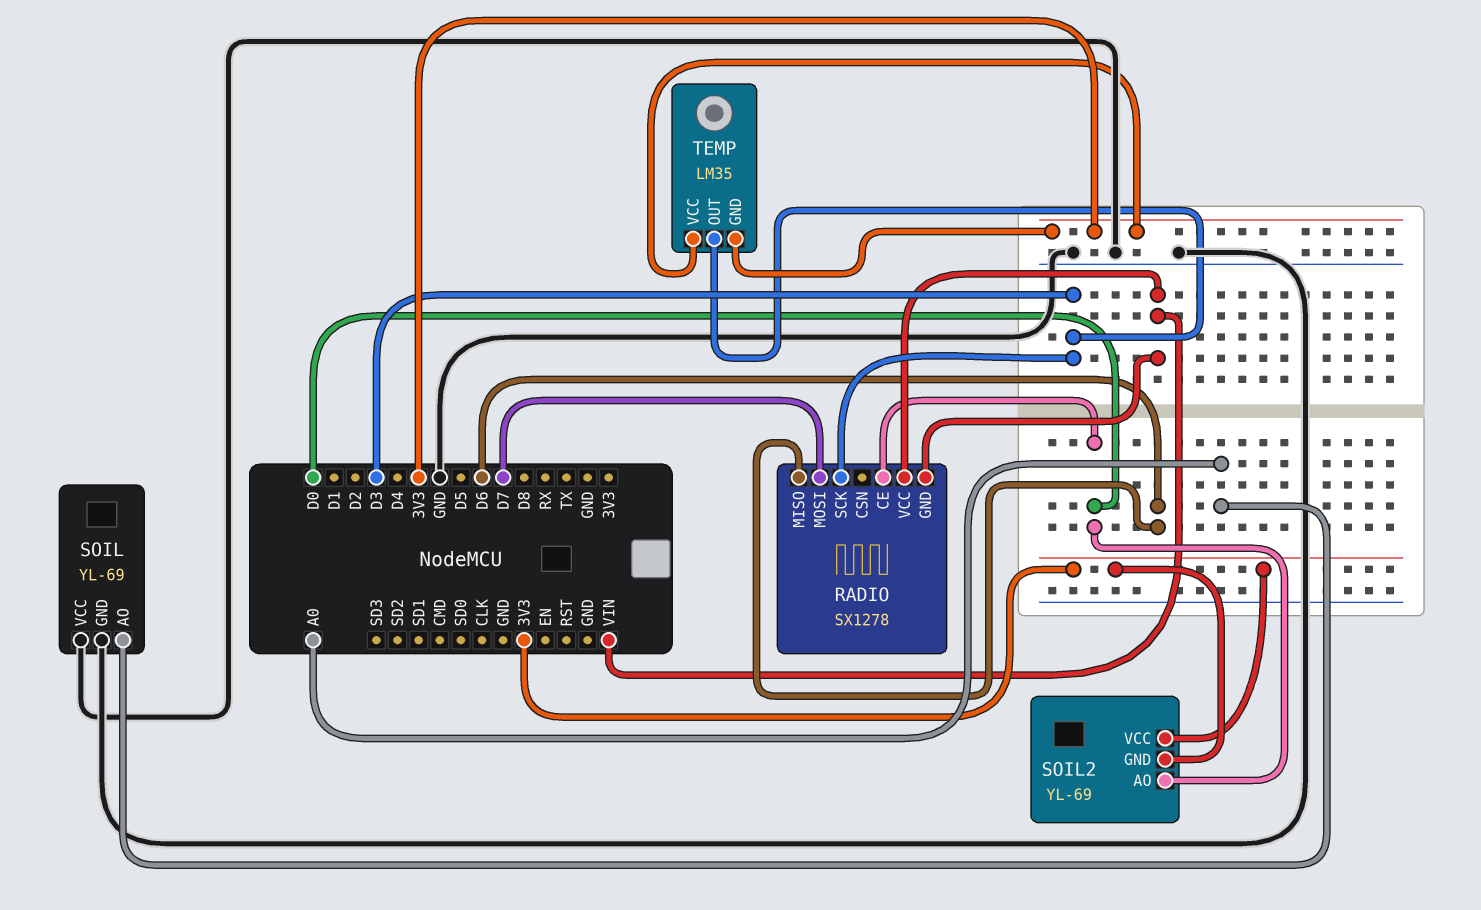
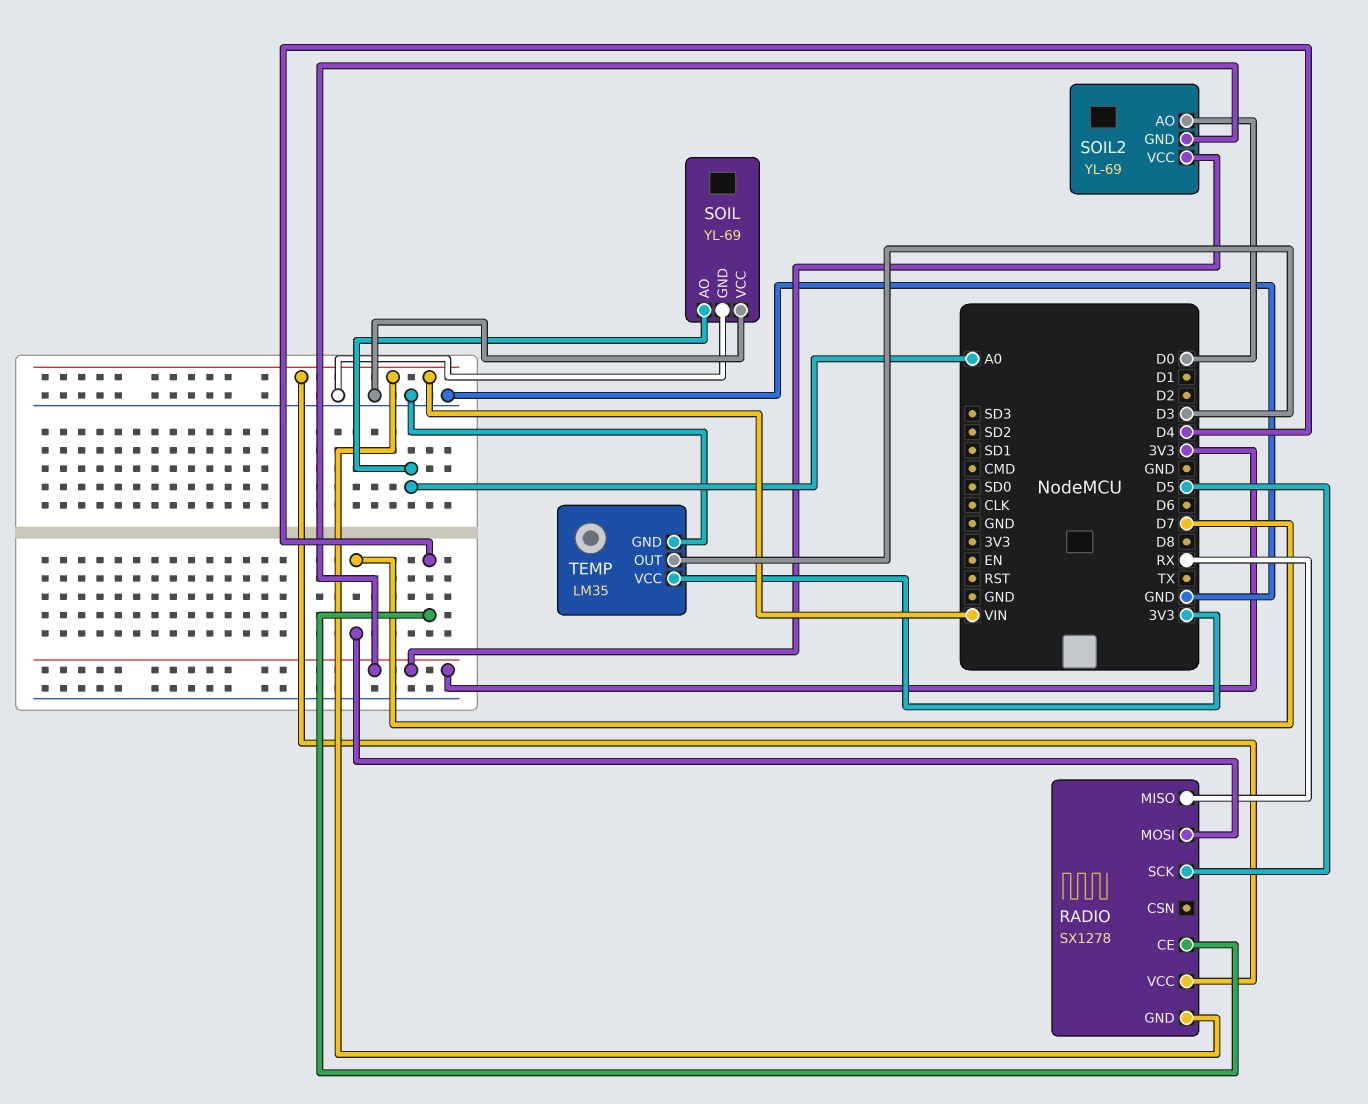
RADIO pin CE: D0 -> D4
RADIO pin MISO: D6 -> RX
RADIO pin SCK: D3 -> D5
TEMP pin GND: 3V3 -> GND

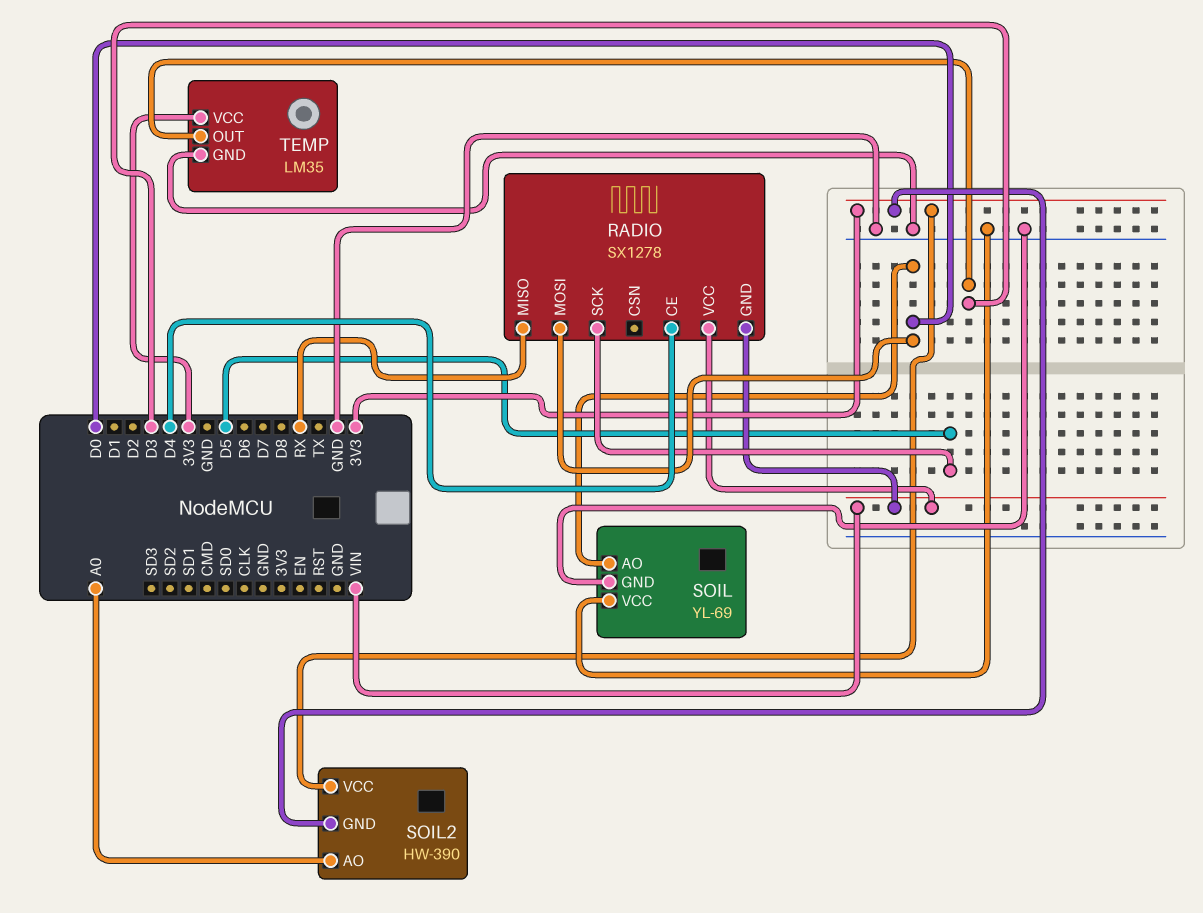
RADIO pin MOSI: D7 -> D0
SOIL pin AO: A0 -> D0
SOIL2: YL-69 -> HW-390
SOIL2 pin AO: D0 -> A0

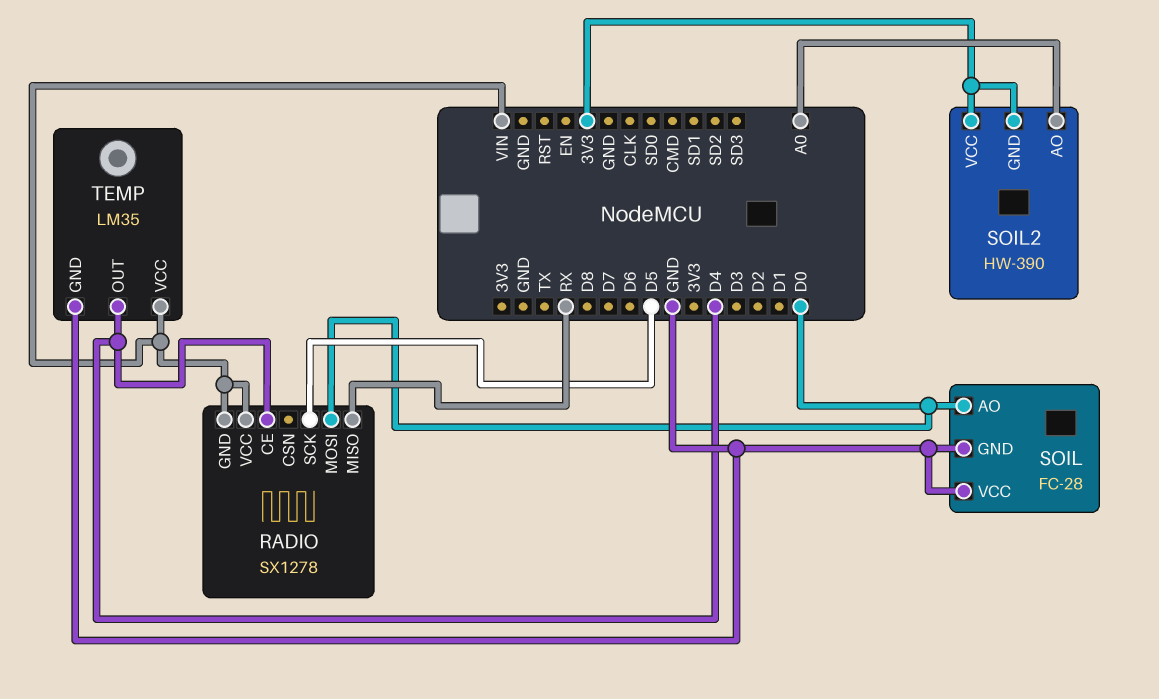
SOIL: YL-69 -> FC-28
TEMP pin OUT: D3 -> D4
TEMP pin VCC: 3V3 -> VIN

